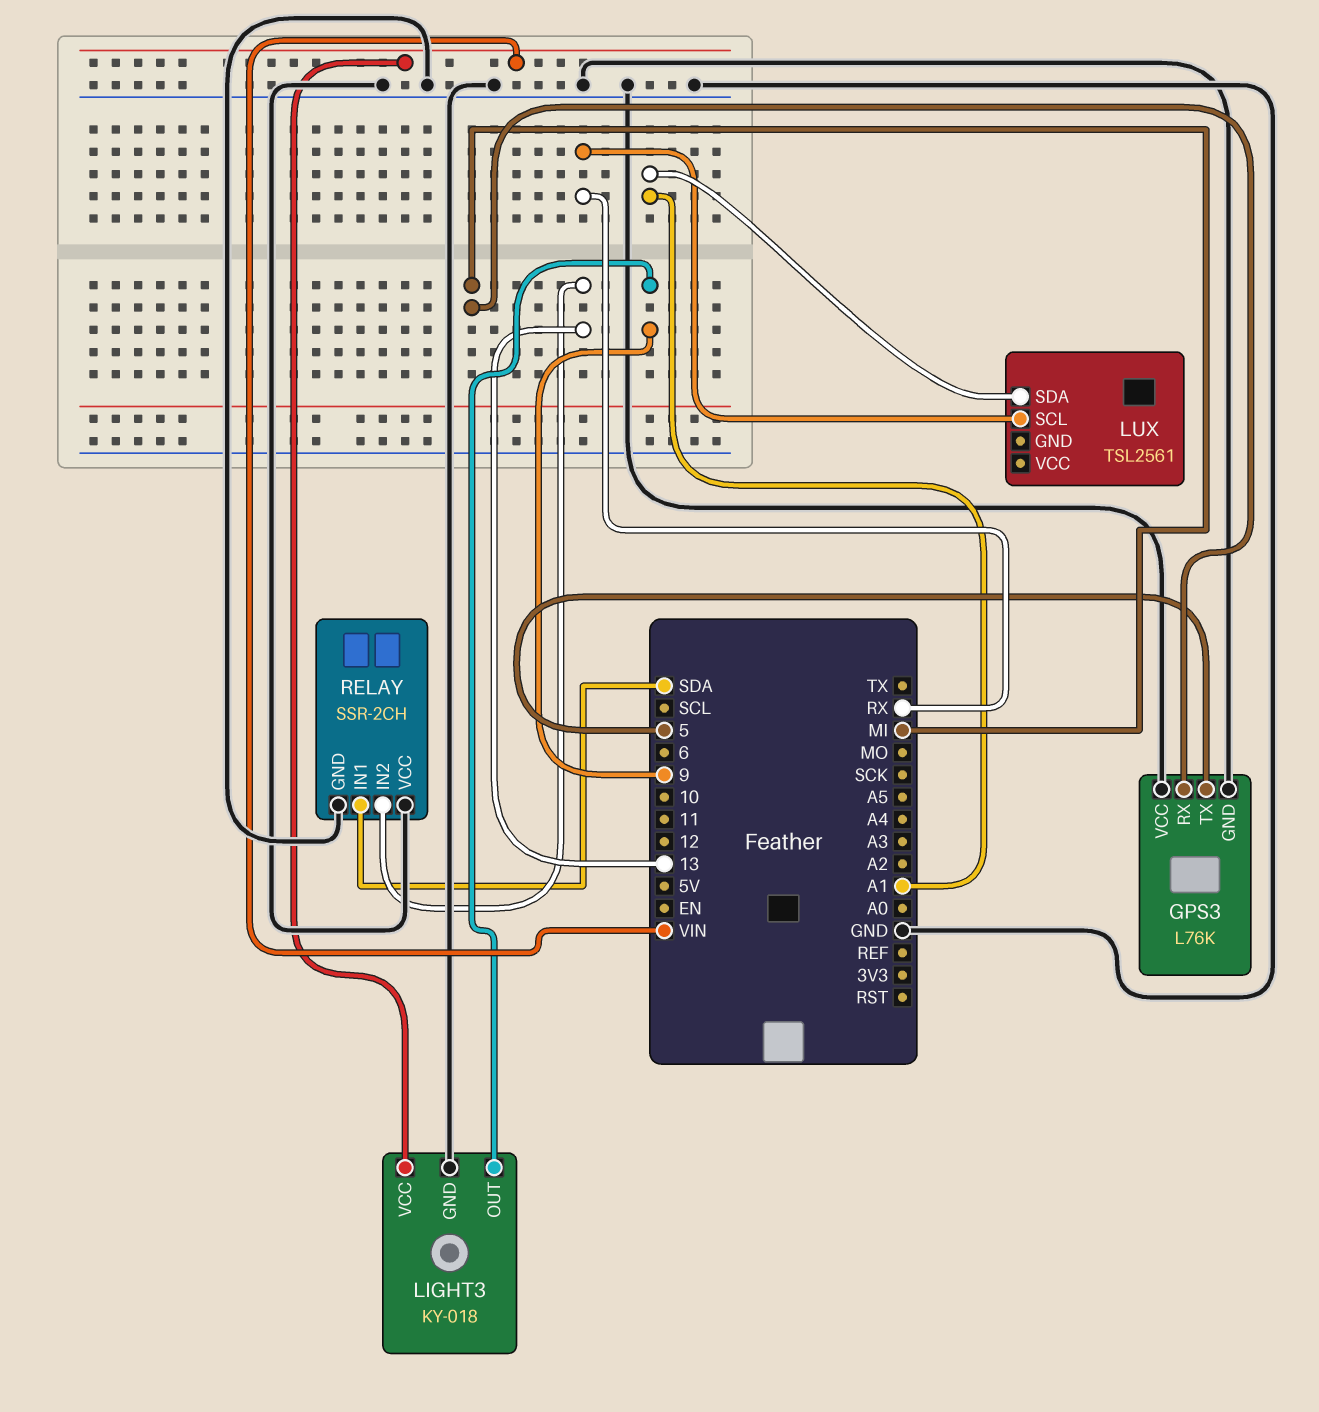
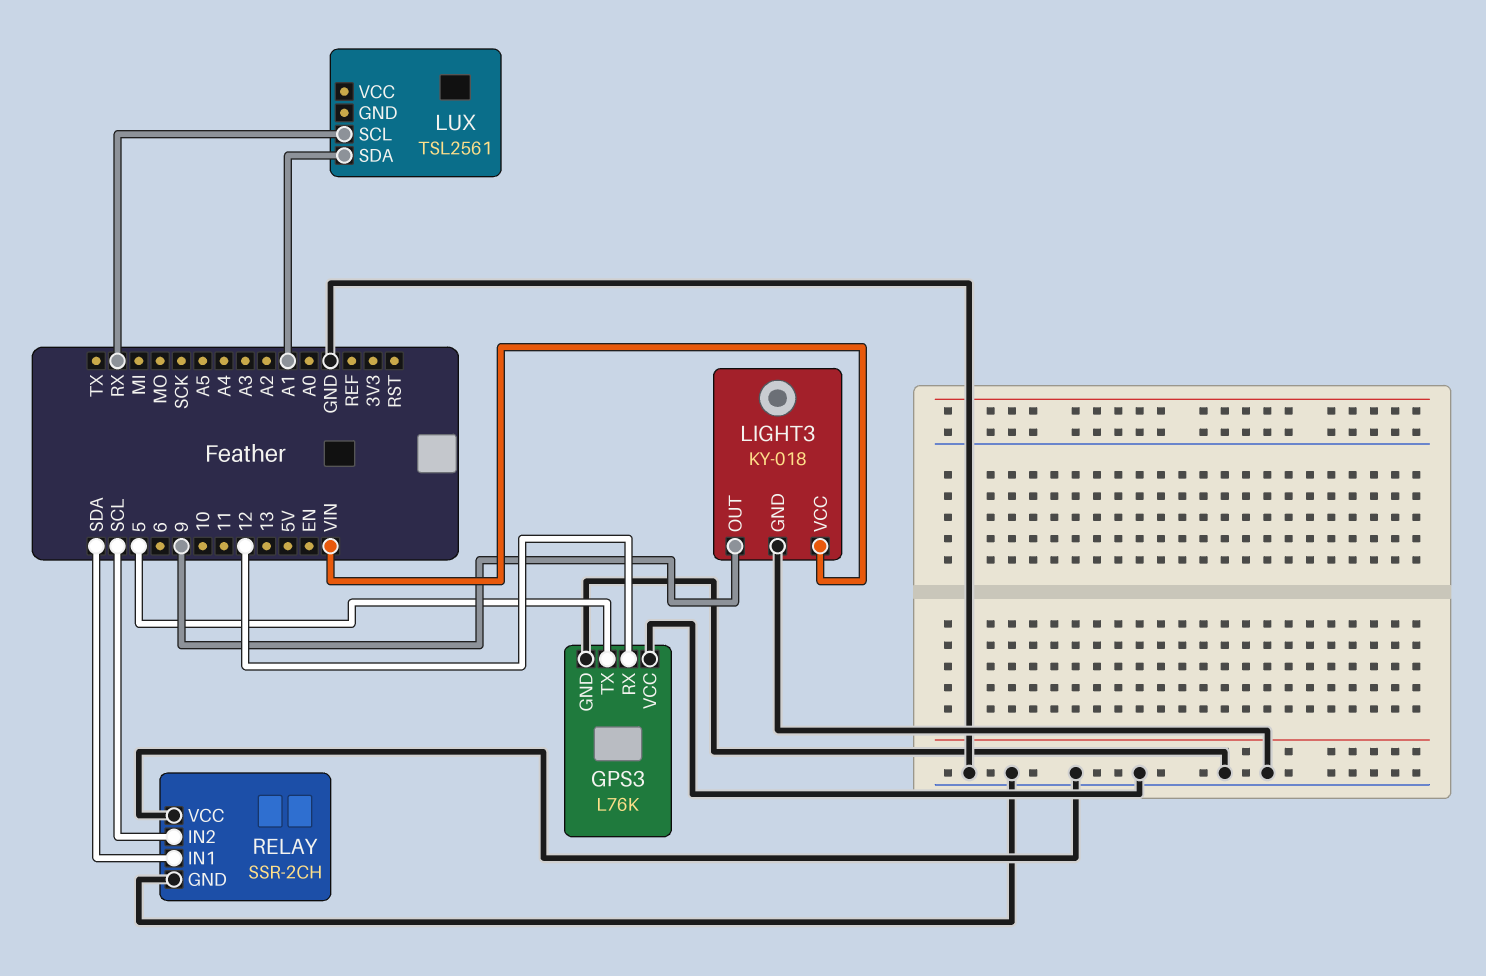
GPS3 pin RX: MI -> 12
RELAY pin IN2: 13 -> SCL

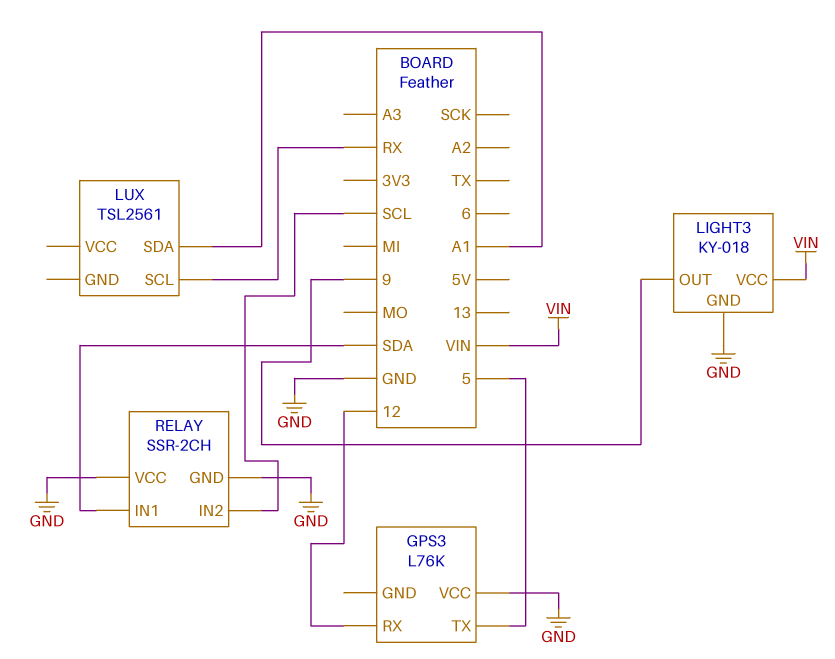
GPS3 pin GND: GND -> none

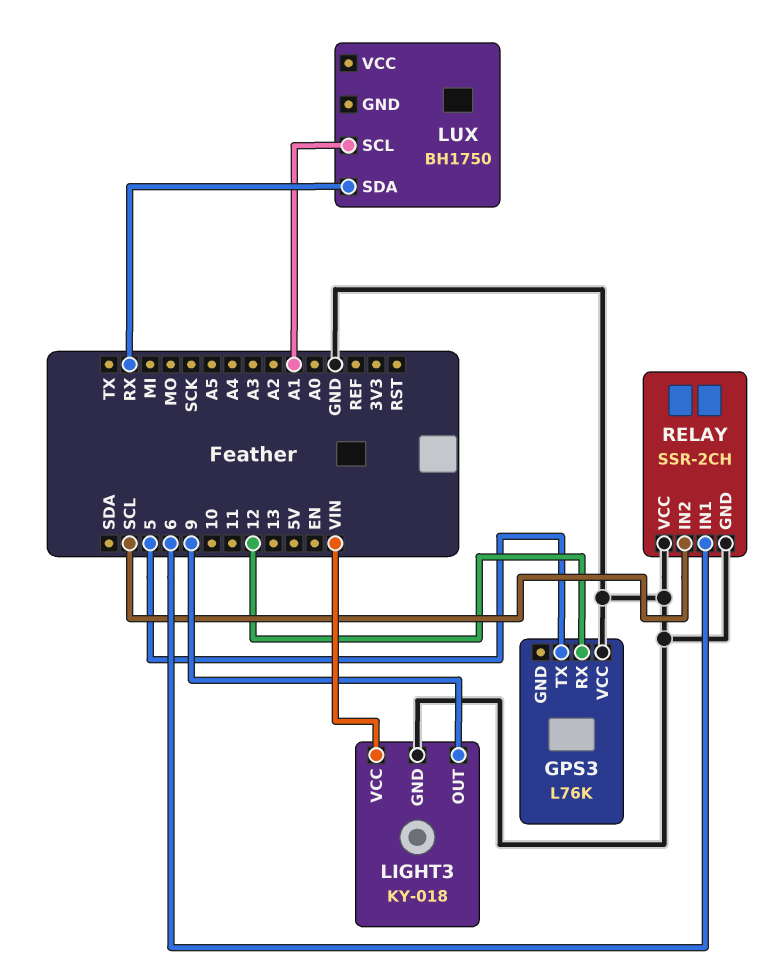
LUX: TSL2561 -> BH1750
LUX pin SCL: RX -> A1
LUX pin SDA: A1 -> RX
RELAY pin IN1: SDA -> 6

